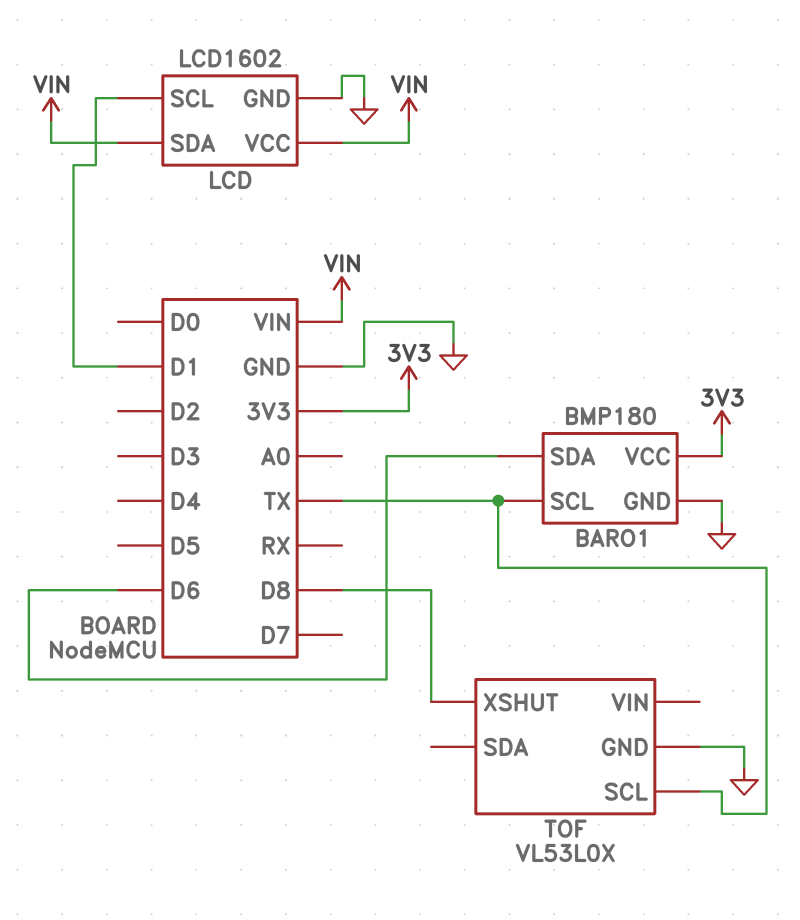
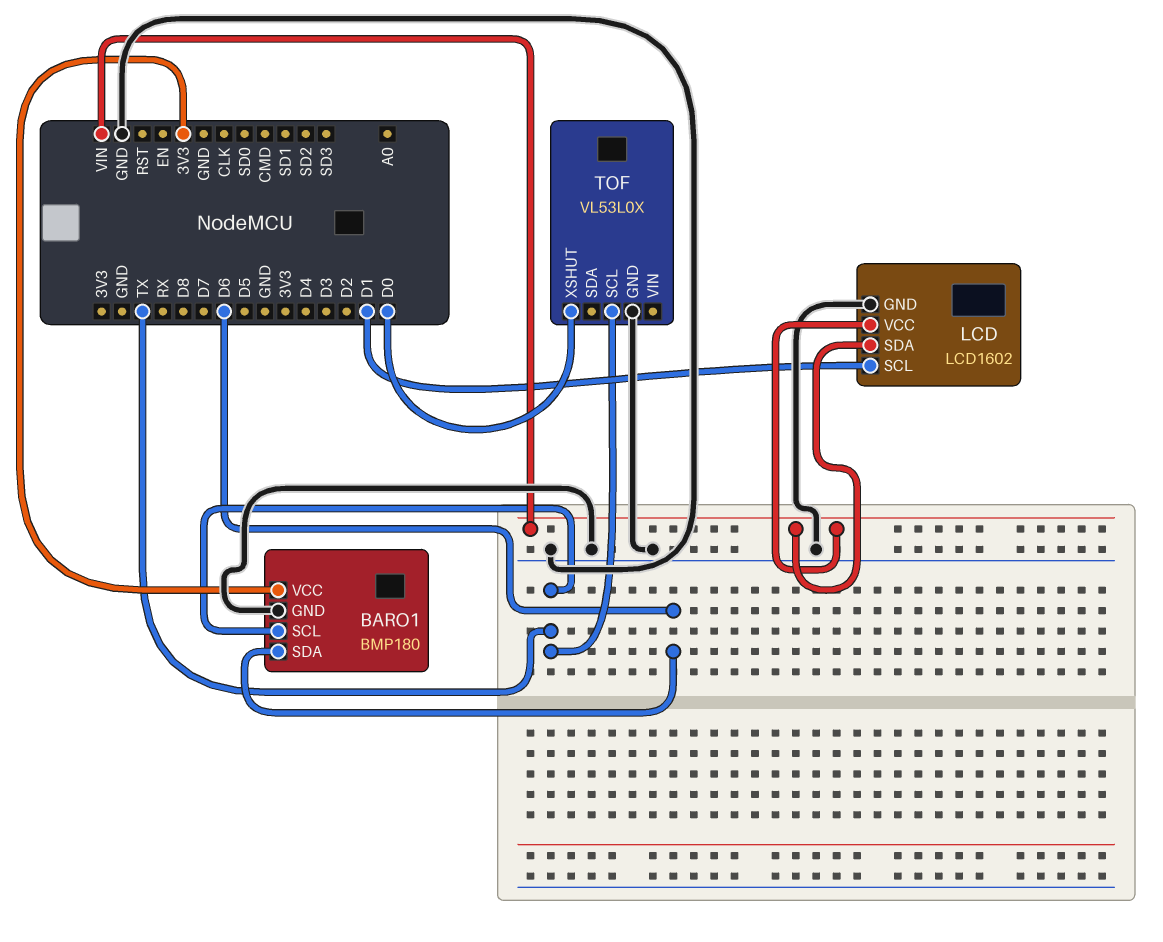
TOF pin XSHUT: D8 -> D0

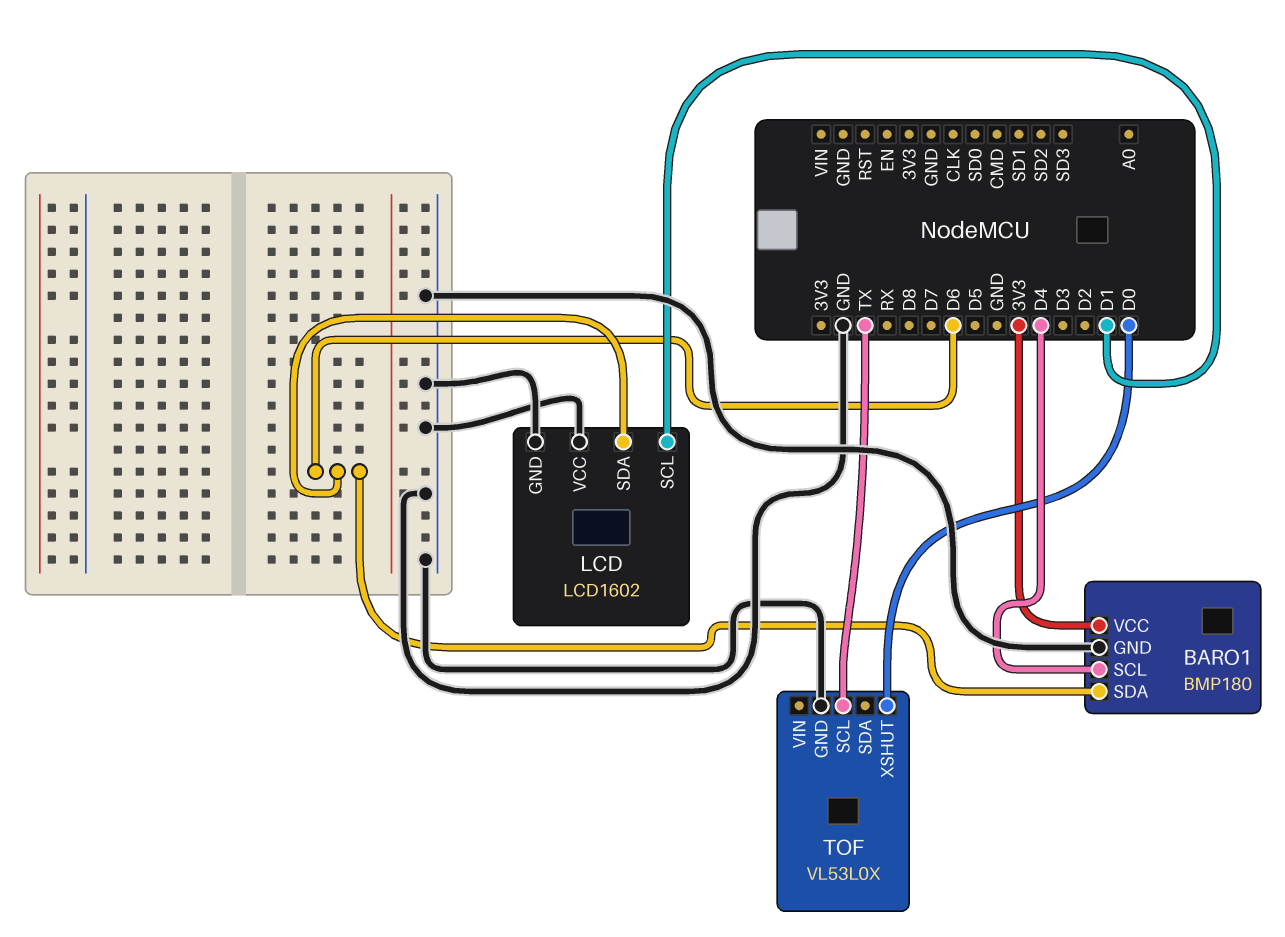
BARO1 pin SCL: TX -> D4
LCD pin SDA: VIN -> D6
LCD pin VCC: VIN -> GND

